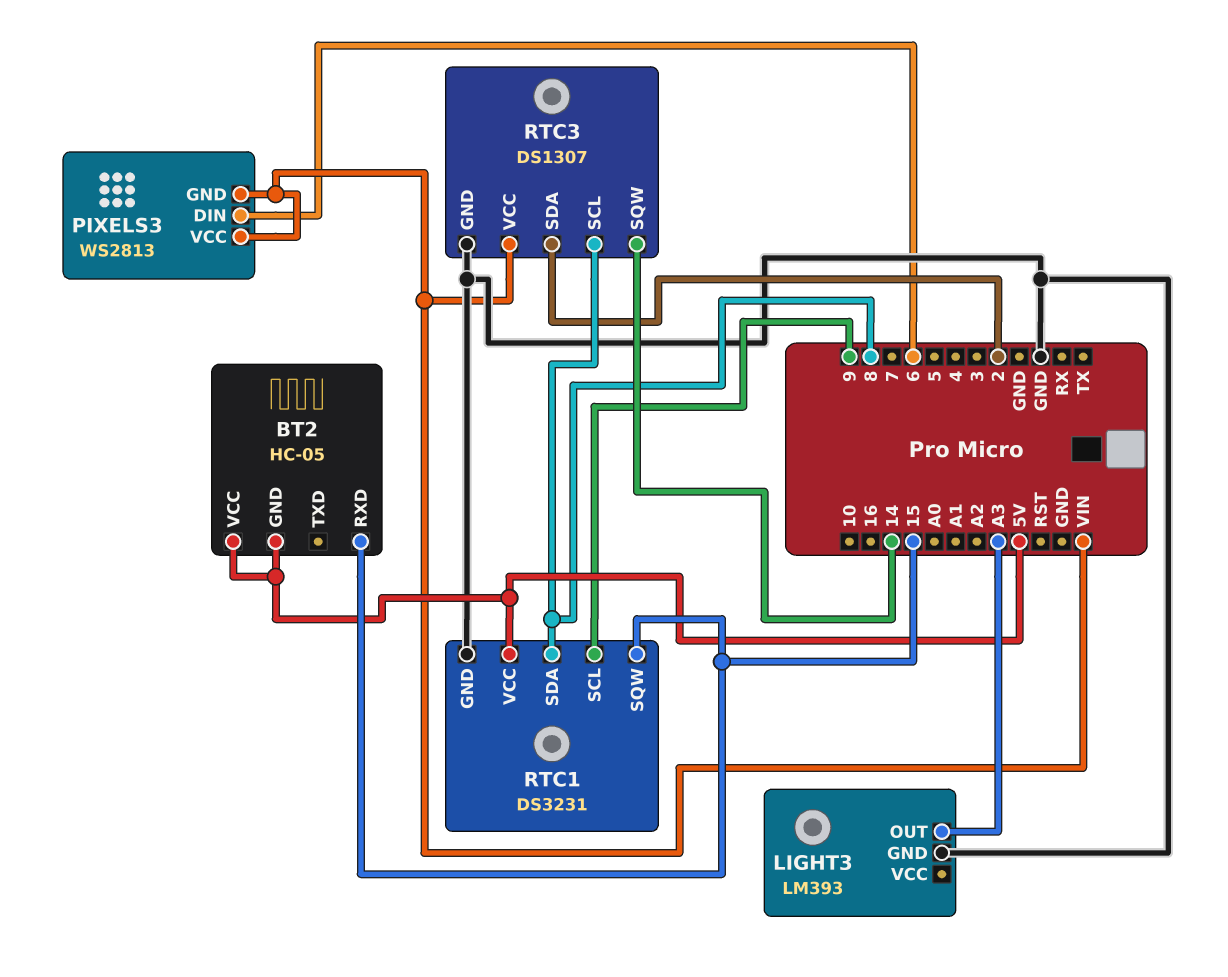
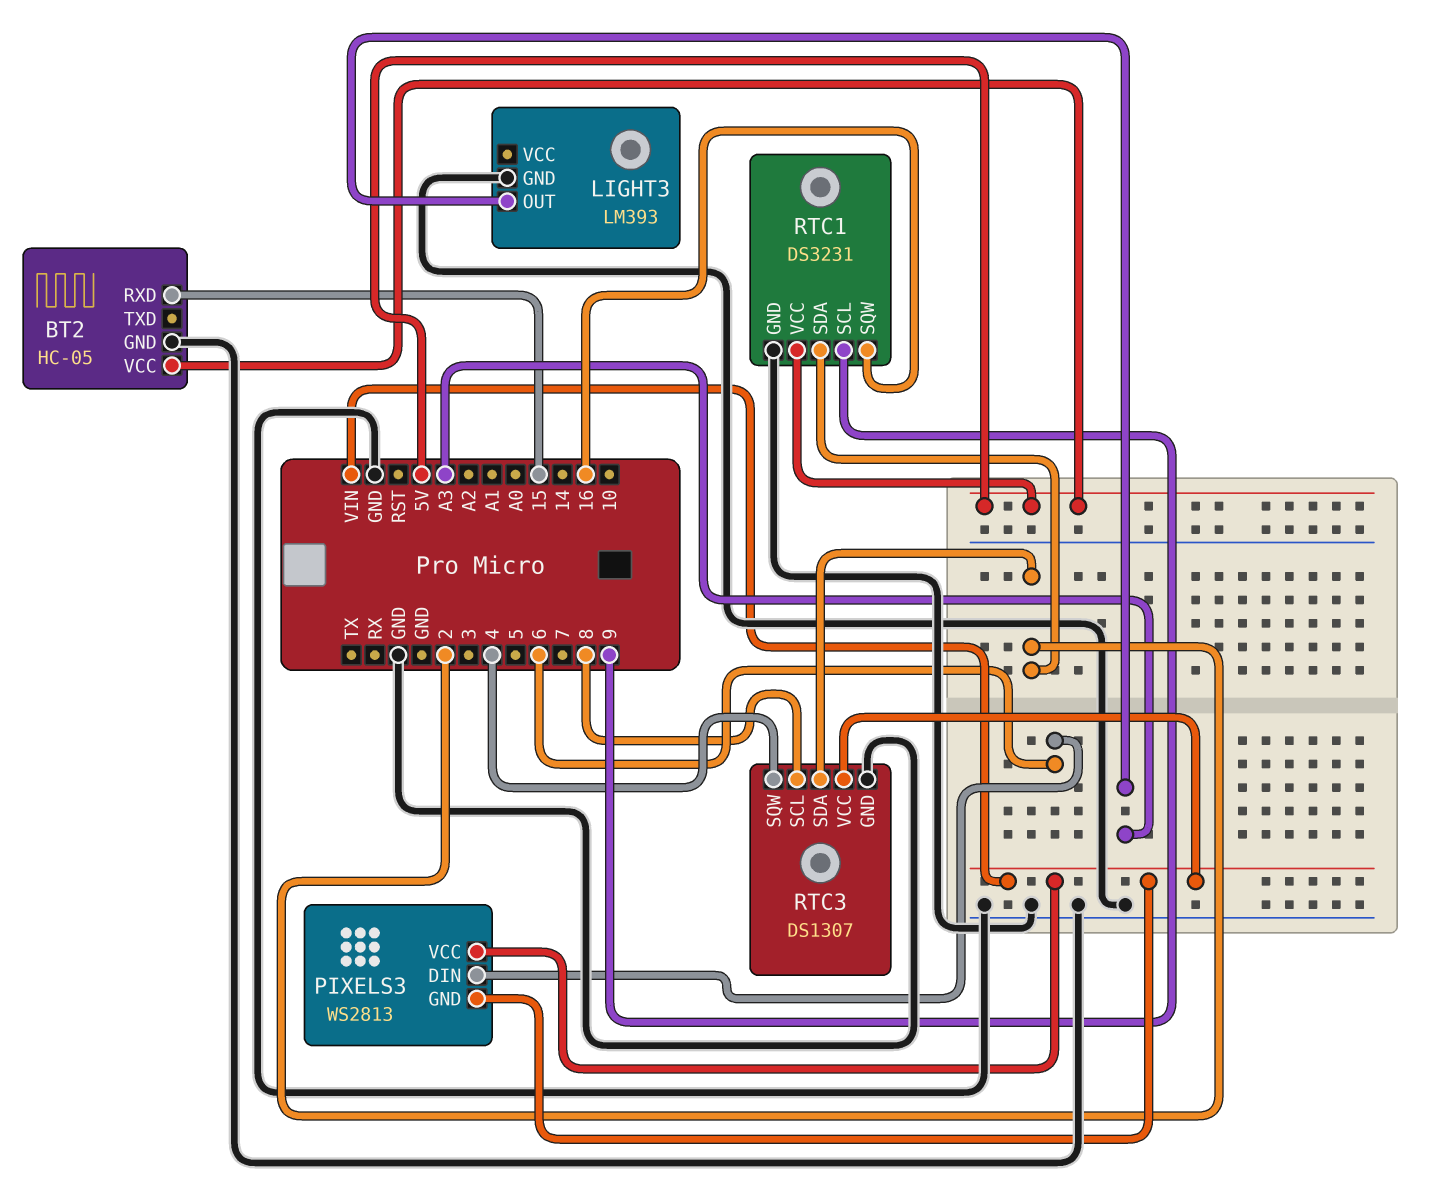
BT2 pin GND: 5V -> GND
RTC1 pin SDA: 8 -> 2
RTC1 pin SQW: 15 -> 16
RTC3 pin SQW: 14 -> 4

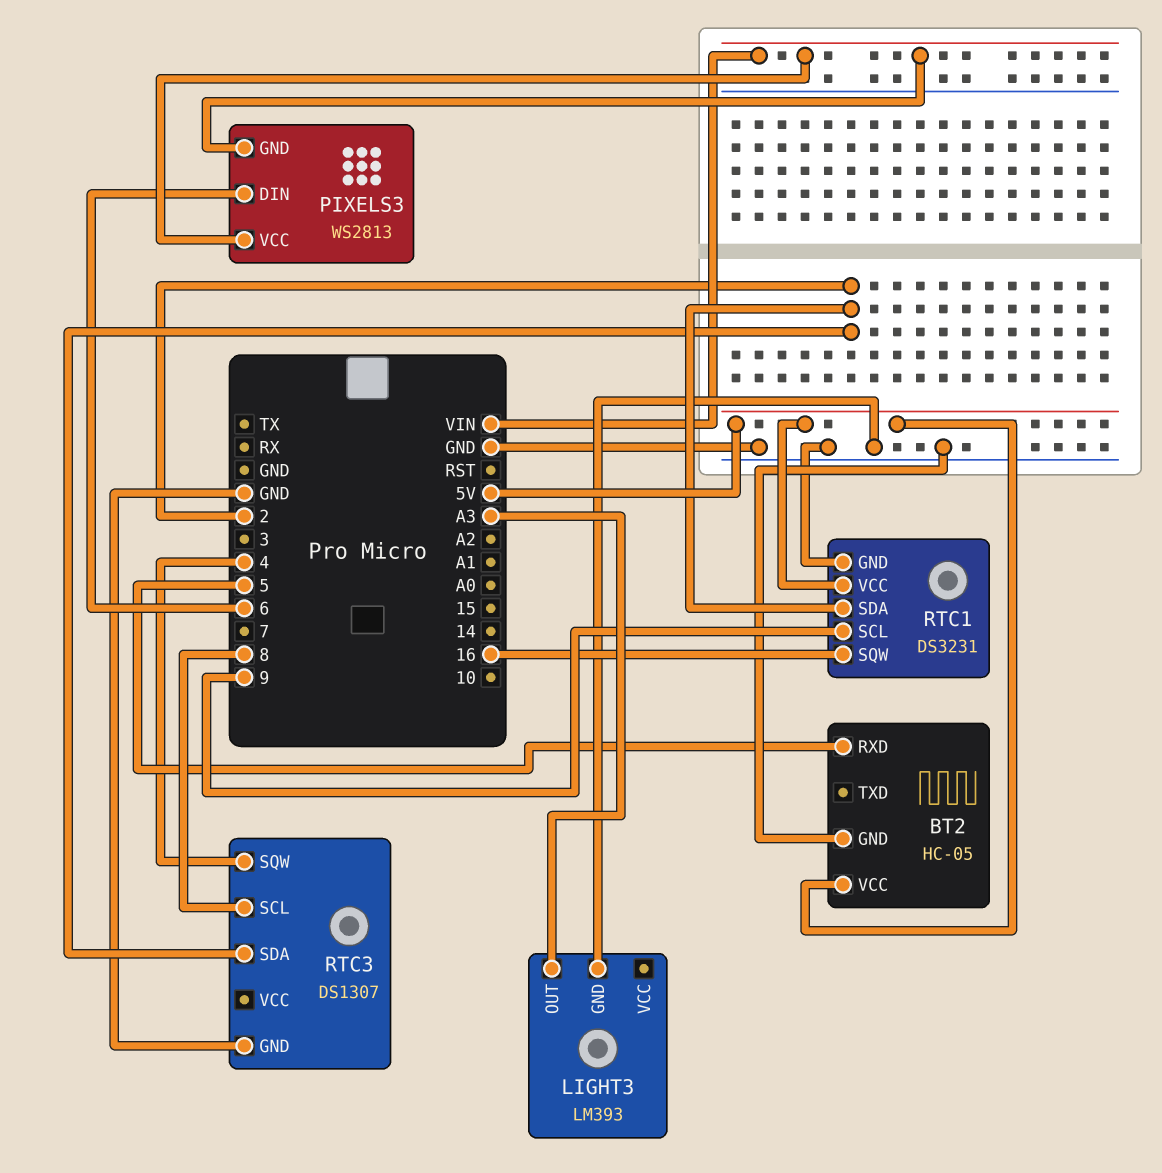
BT2 pin RXD: 15 -> 5
RTC3 pin VCC: VIN -> none

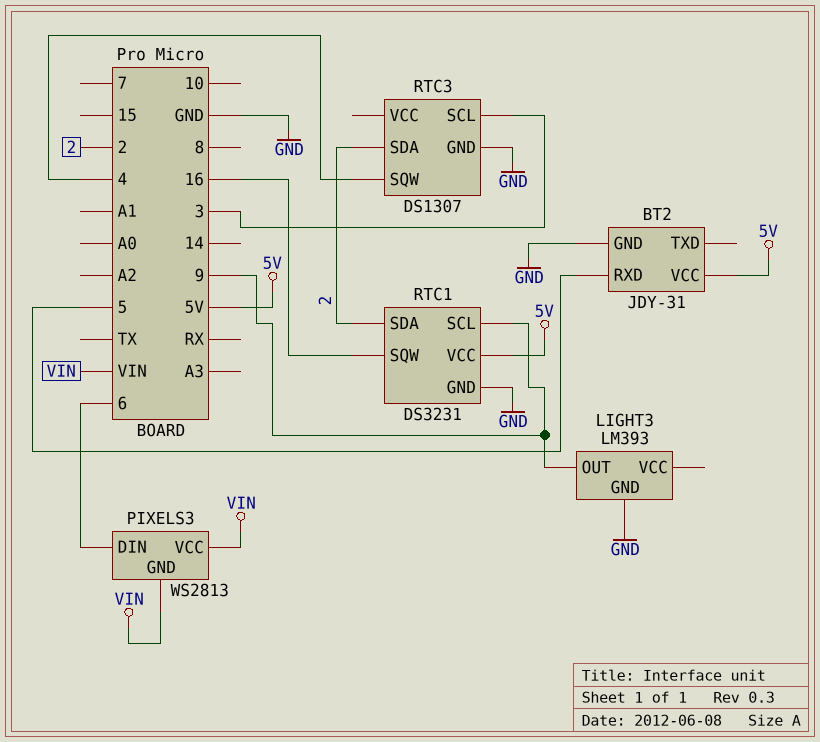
BT2: HC-05 -> JDY-31
LIGHT3 pin OUT: A3 -> 9
RTC3 pin SCL: 8 -> 3

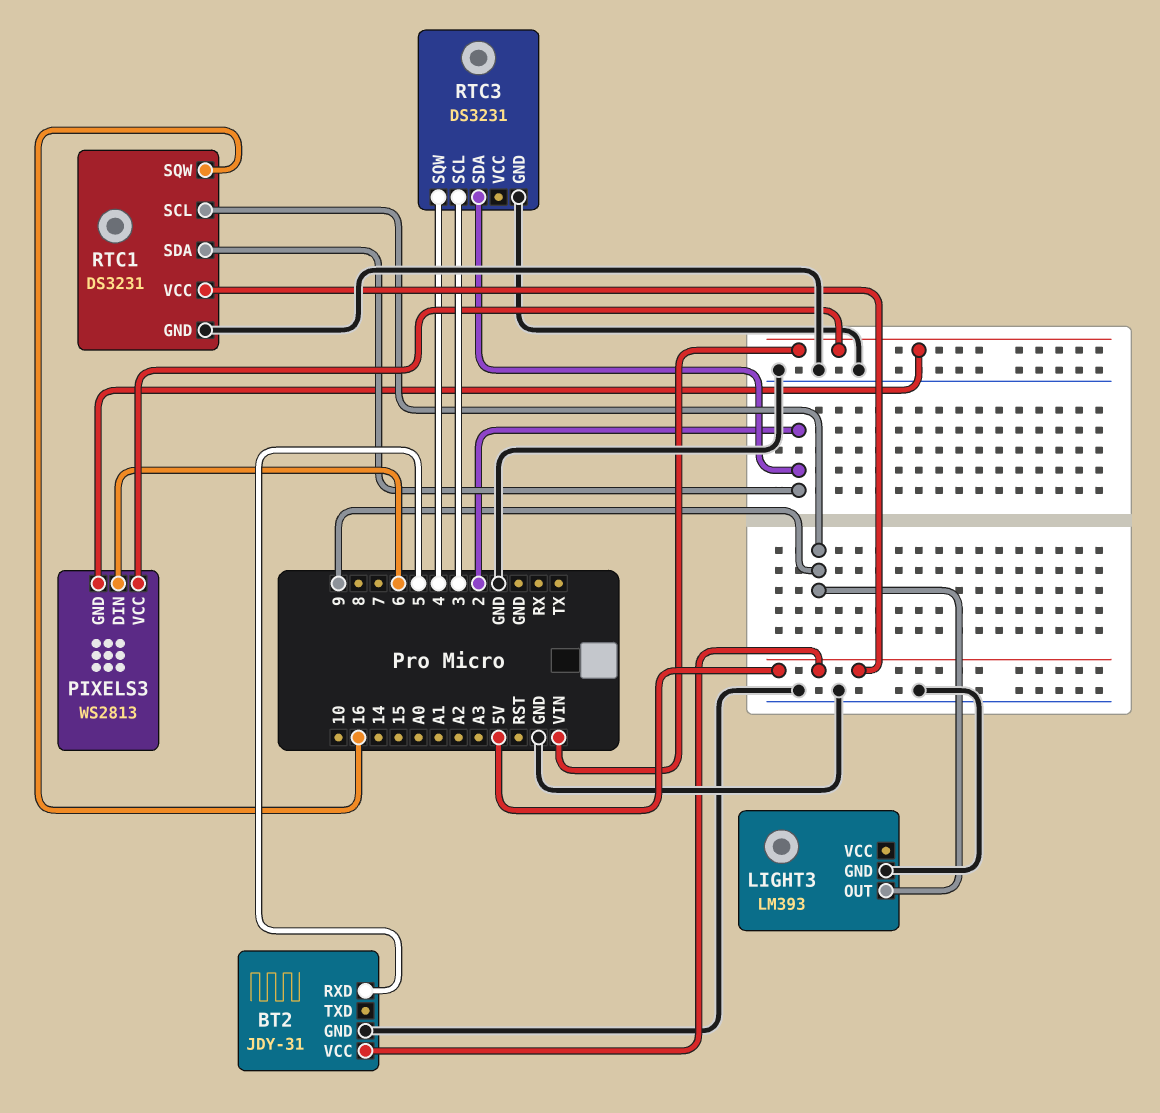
RTC3: DS1307 -> DS3231

